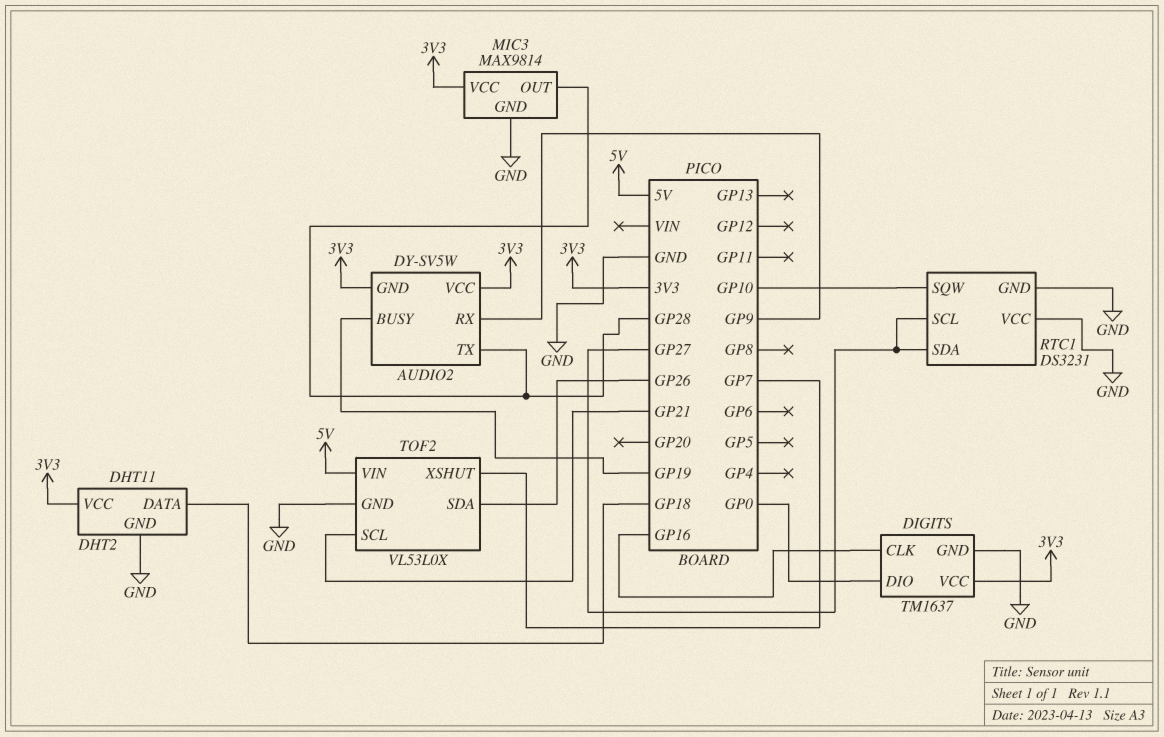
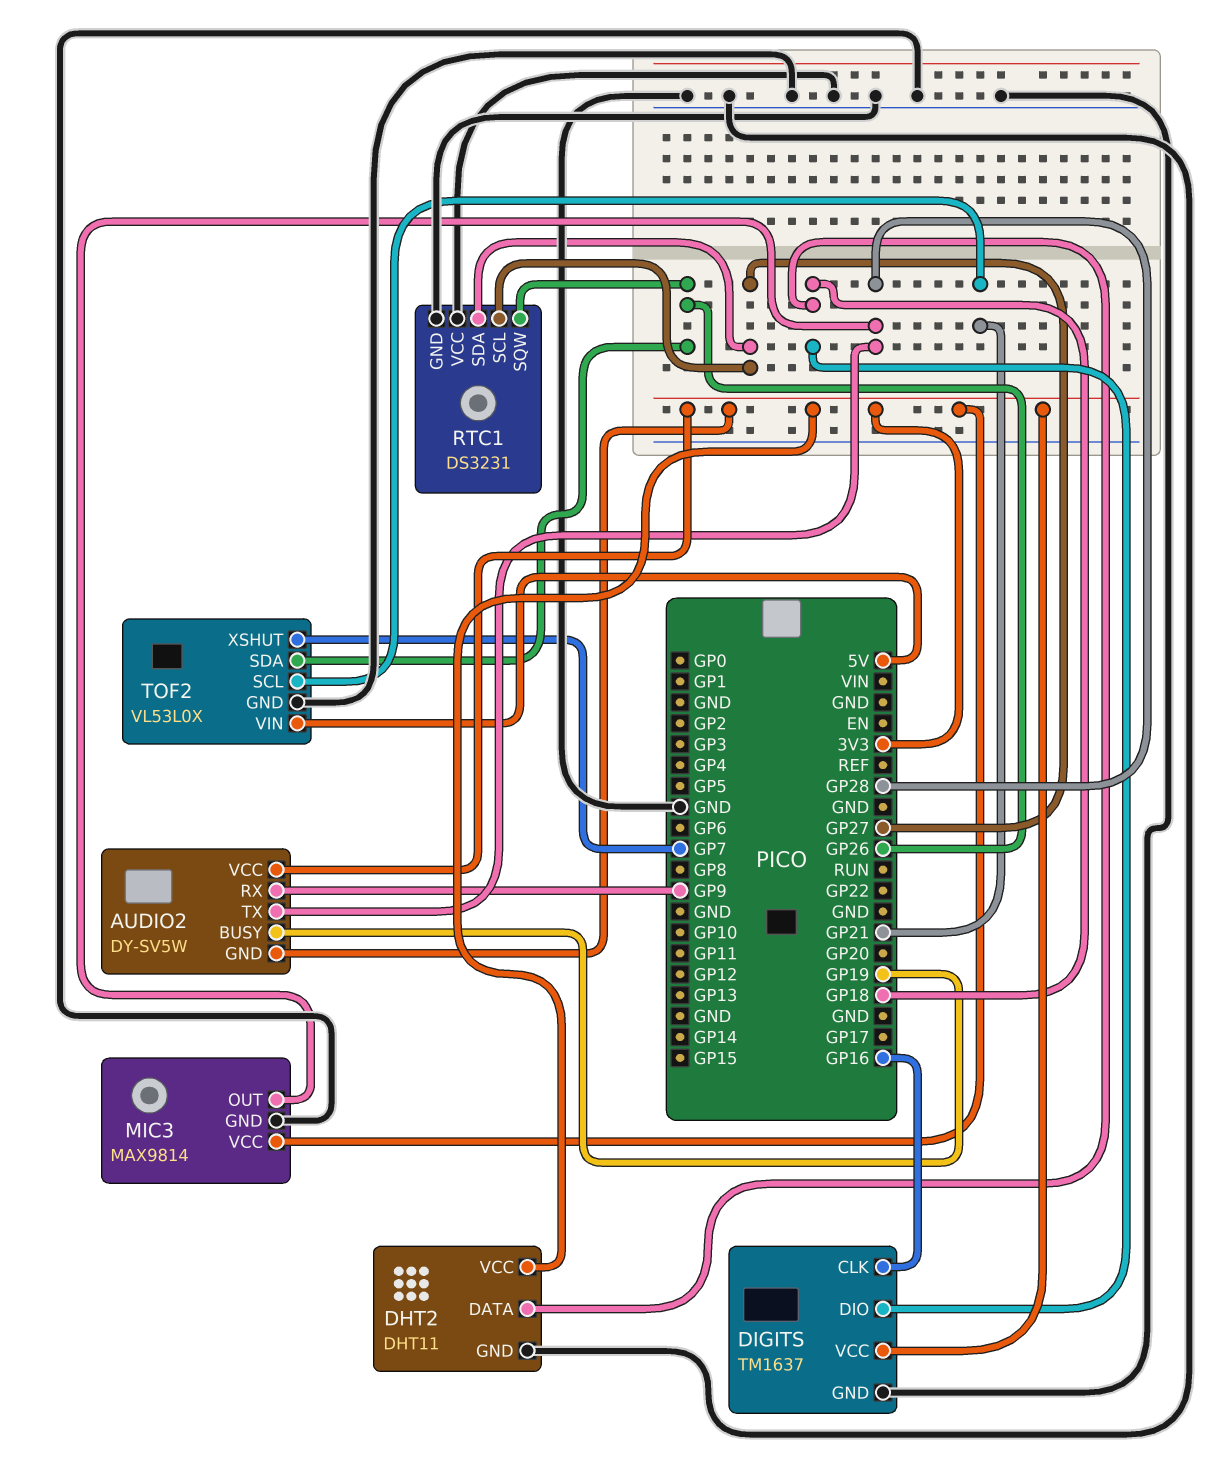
DIGITS pin DIO: GP0 -> GP18
RTC1 pin SQW: GP10 -> GP26

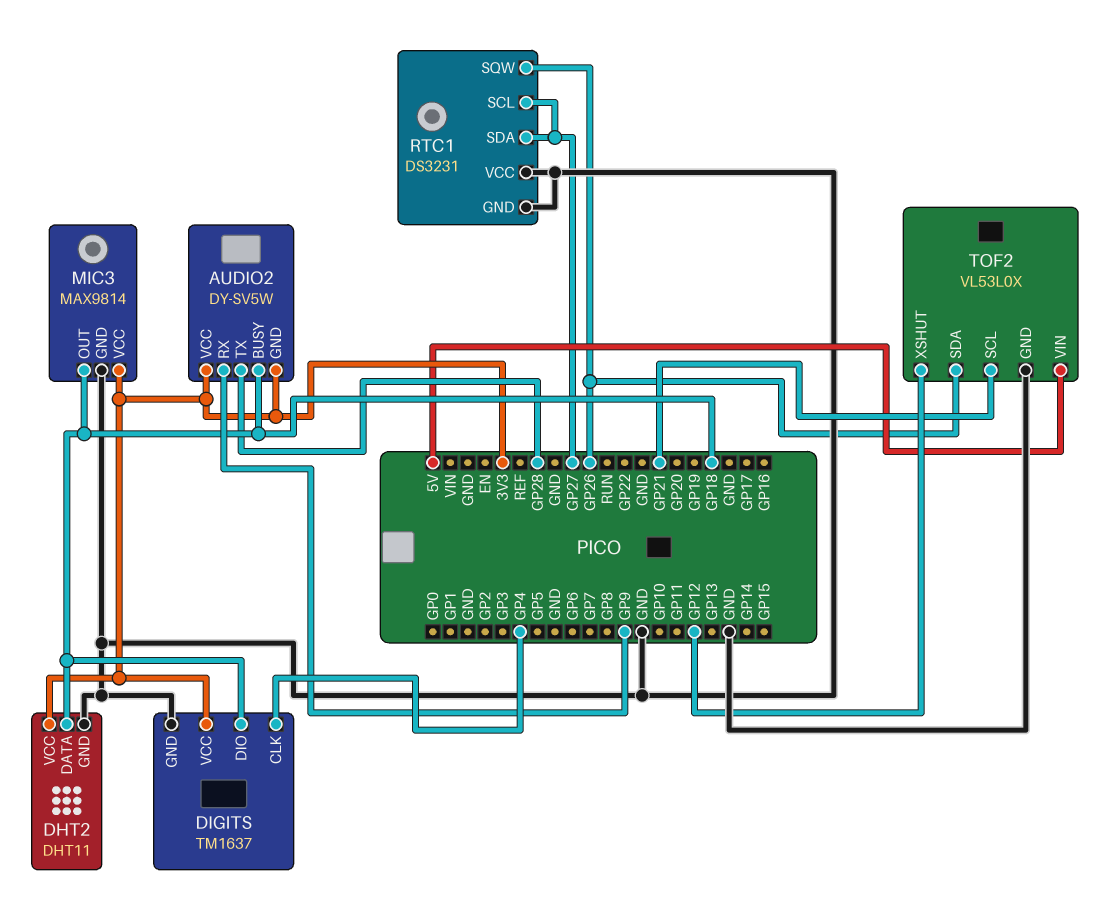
AUDIO2 pin BUSY: GP19 -> GP18
DIGITS pin CLK: GP16 -> GP4
MIC3 pin OUT: GP28 -> GP18
TOF2 pin XSHUT: GP7 -> GP12

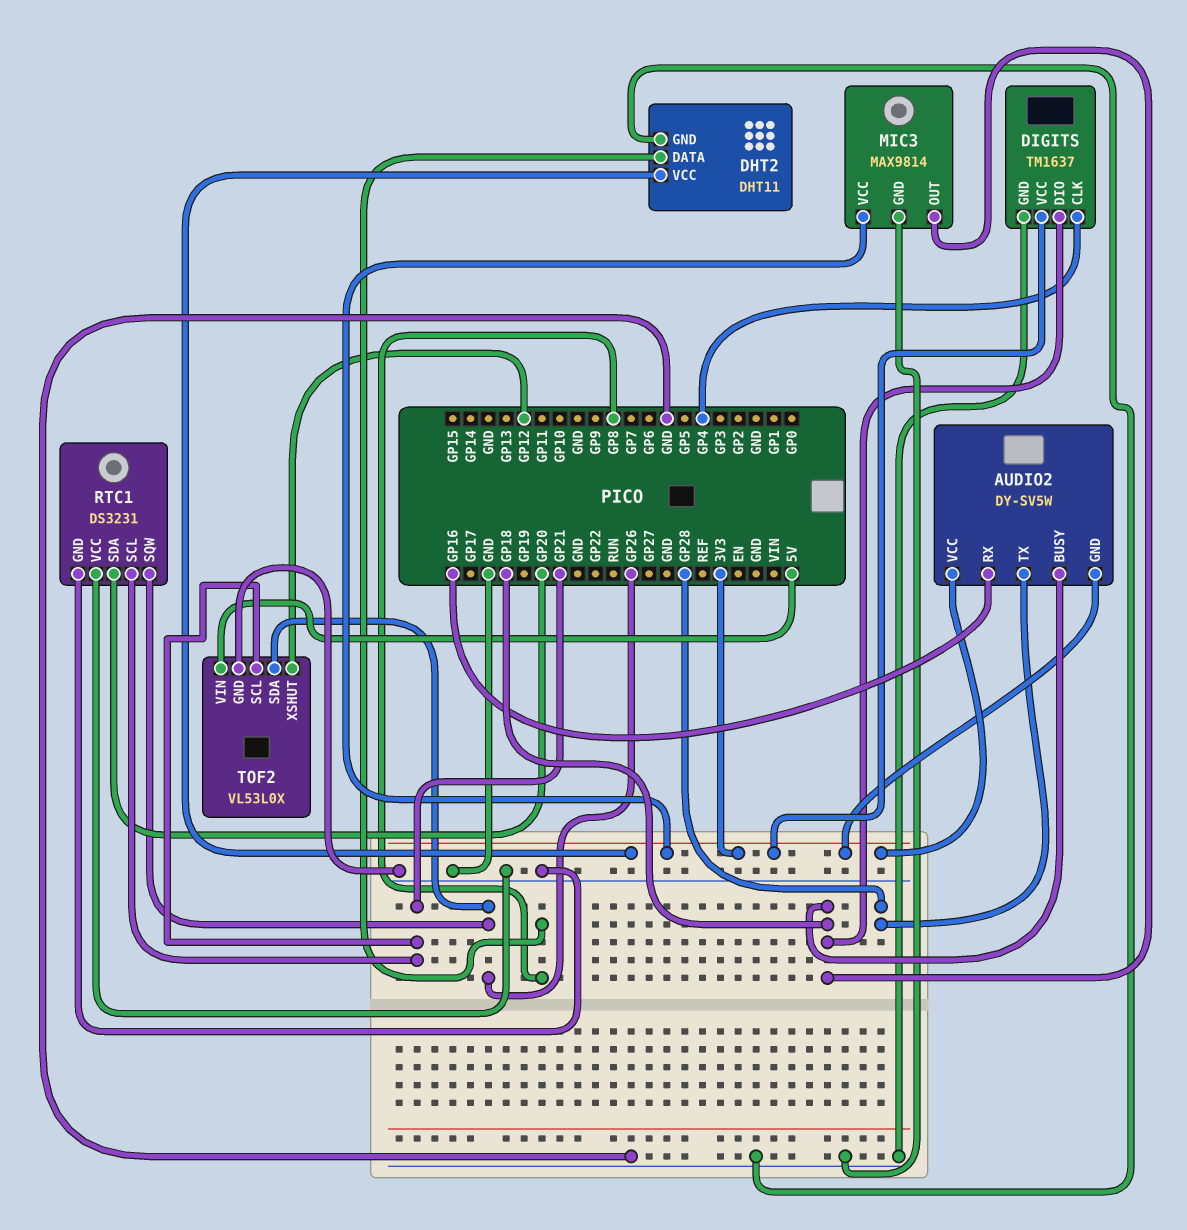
AUDIO2 pin RX: GP9 -> GP16
DHT2 pin DATA: GP18 -> GP8
RTC1 pin SCL: GP27 -> GP21
RTC1 pin SDA: GP27 -> GP20

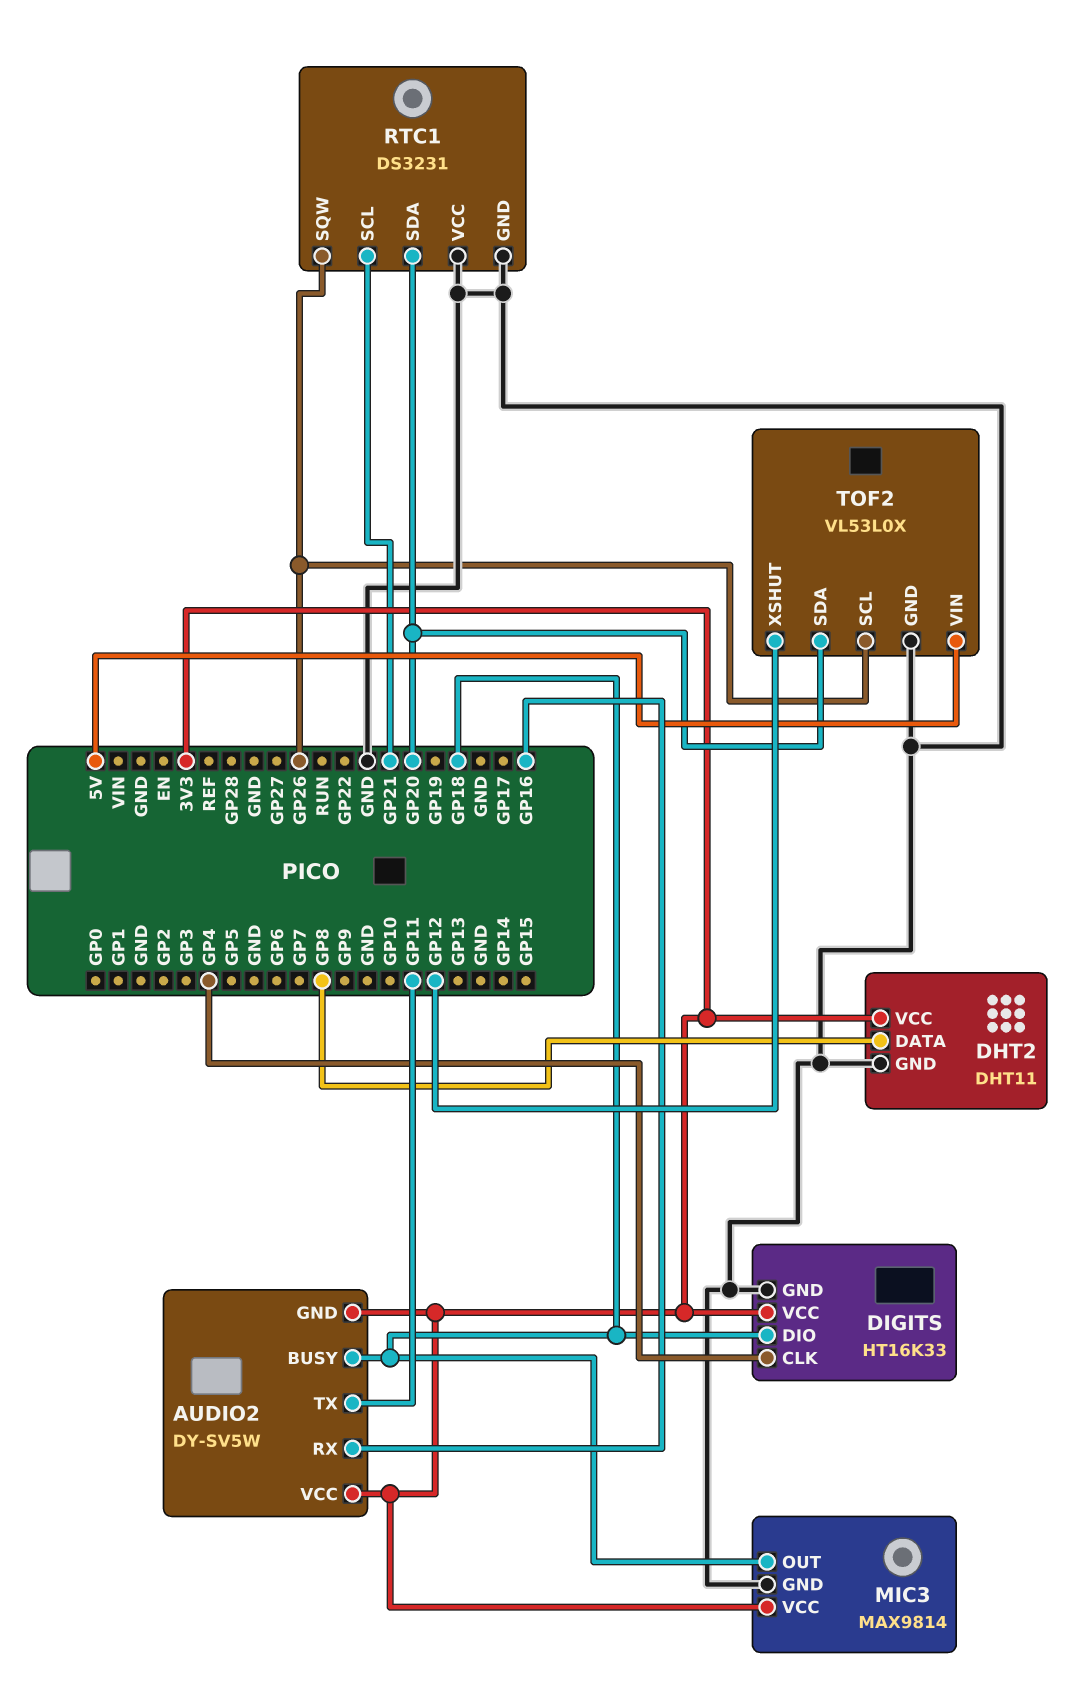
AUDIO2 pin TX: GP28 -> GP11
DIGITS: TM1637 -> HT16K33
TOF2 pin SCL: GP21 -> GP26
TOF2 pin SDA: GP26 -> GP20

